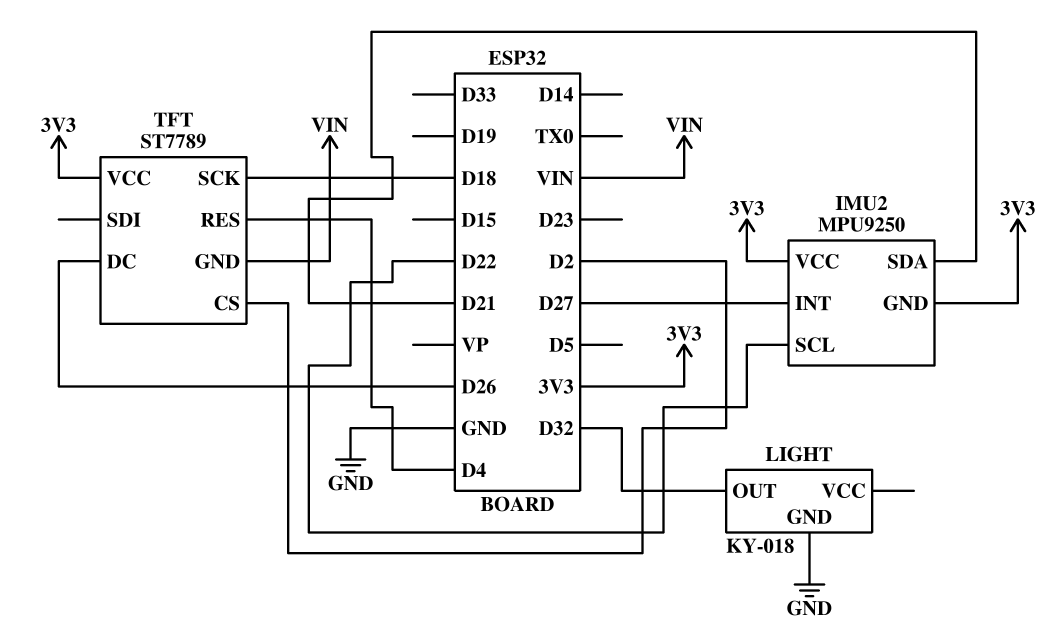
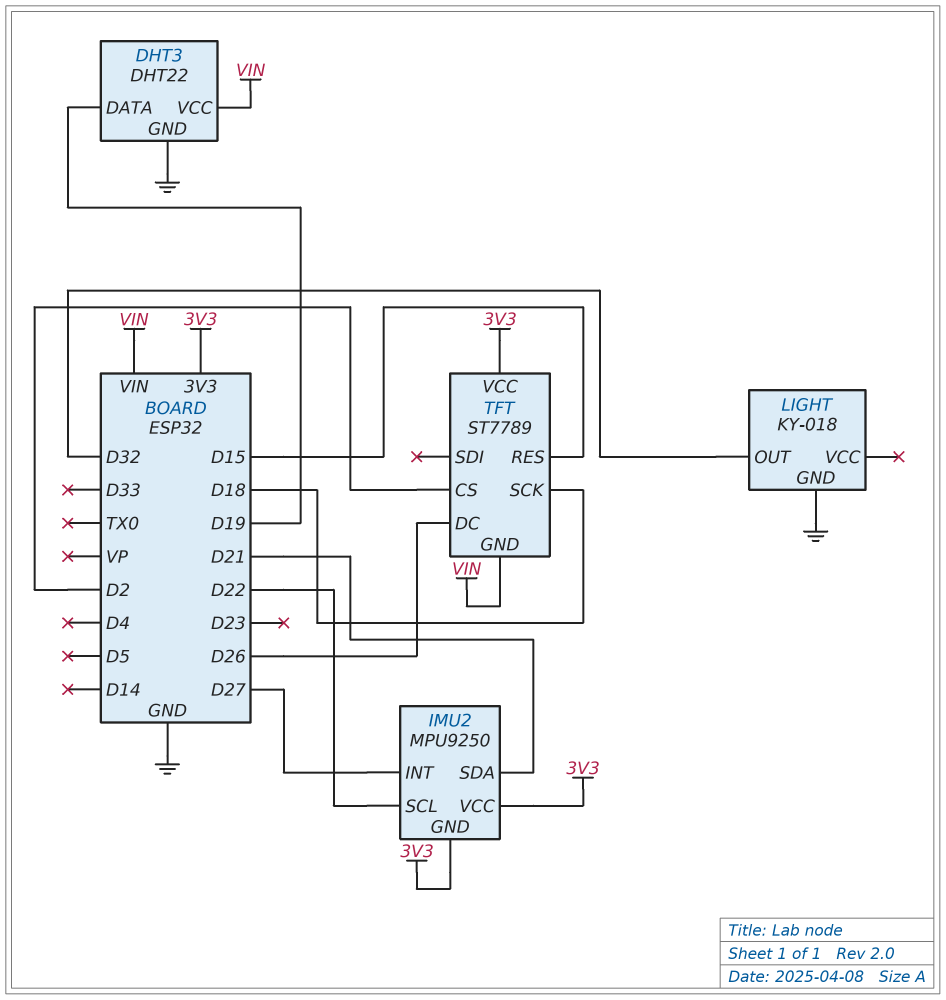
DHT3: none -> DHT22
DHT3 pin DATA: none -> D19
DHT3 pin GND: none -> GND
DHT3 pin VCC: none -> VIN
TFT pin RES: D4 -> D15

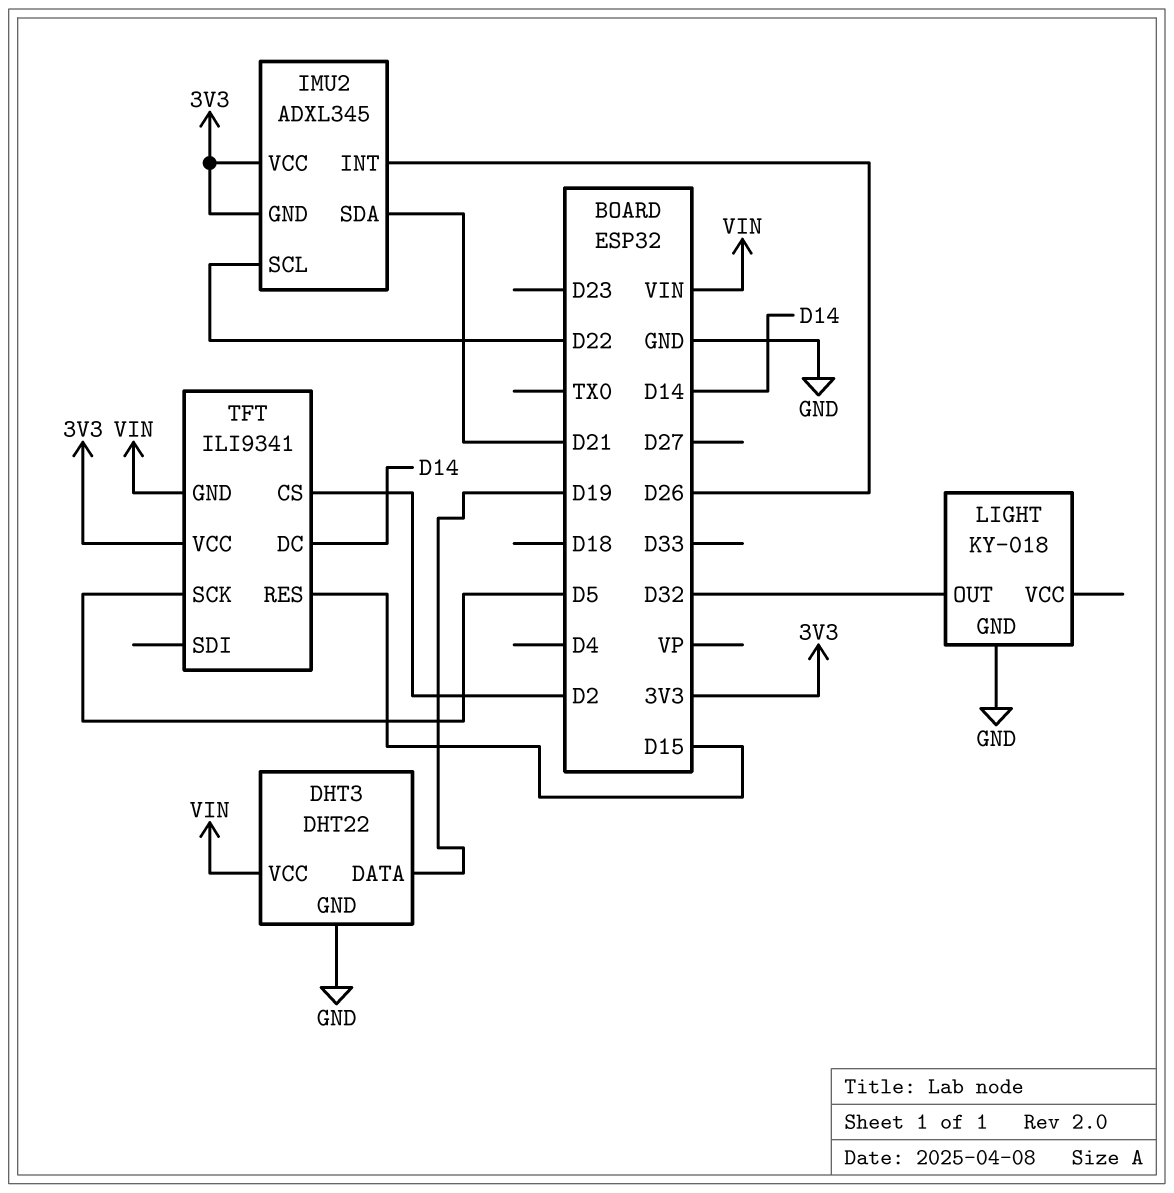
IMU2: MPU9250 -> ADXL345
IMU2 pin INT: D27 -> D26
TFT: ST7789 -> ILI9341
TFT pin DC: D26 -> D14
TFT pin SCK: D18 -> D5

